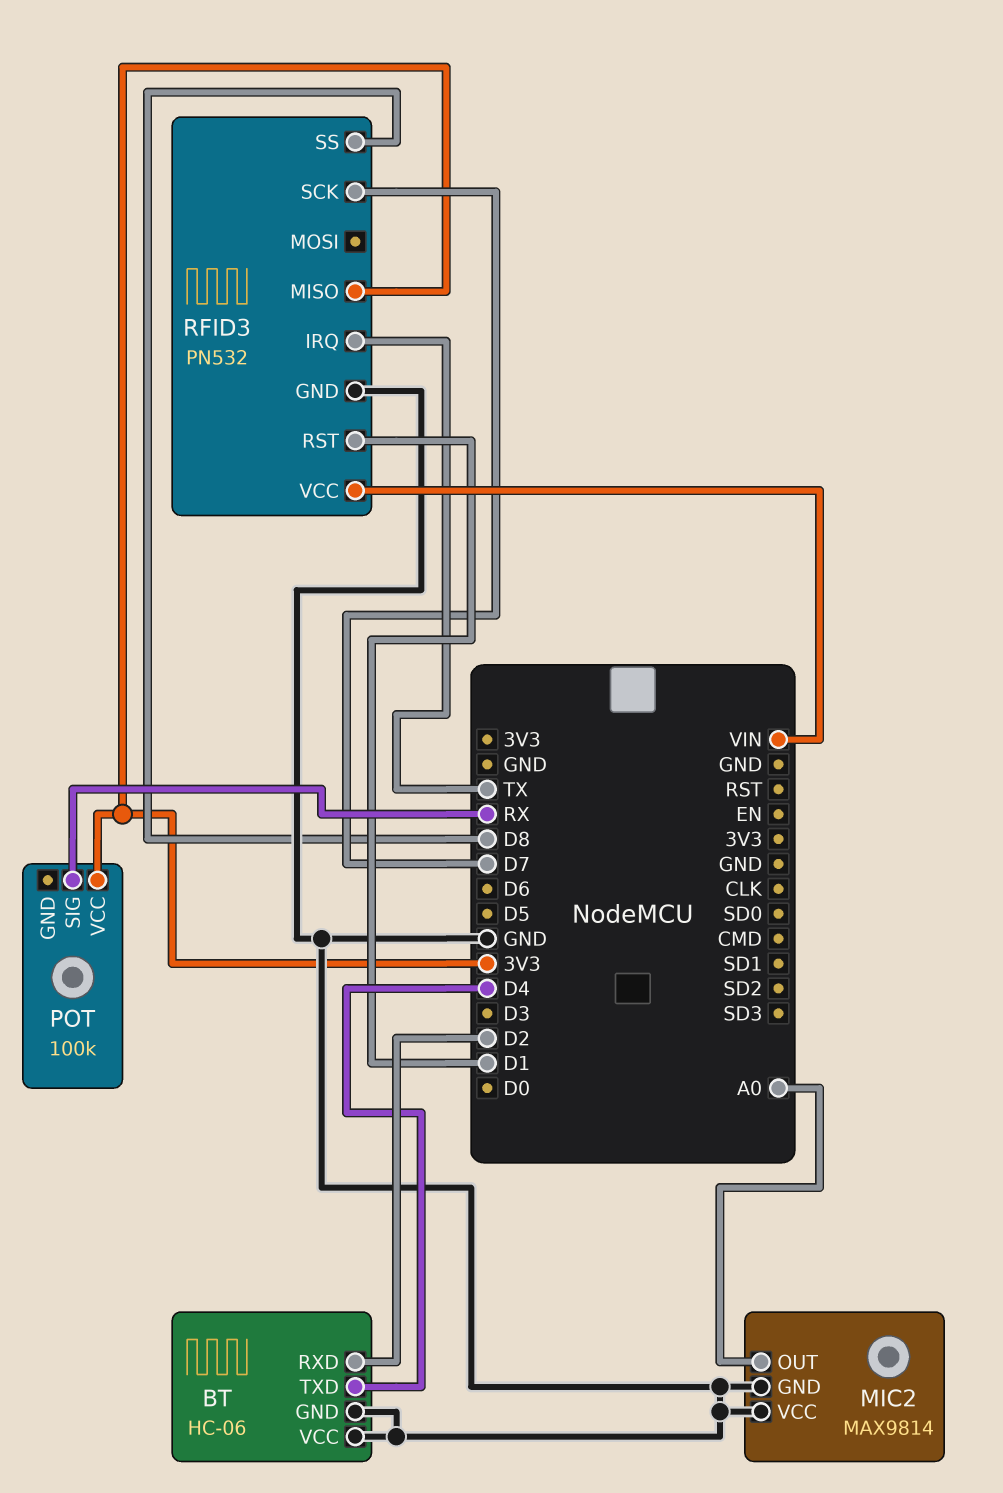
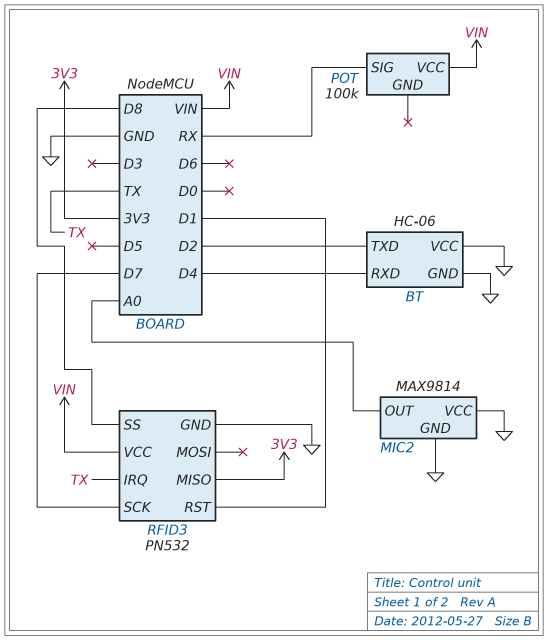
BT pin RXD: D2 -> D4
BT pin TXD: D4 -> D2
POT pin VCC: 3V3 -> VIN

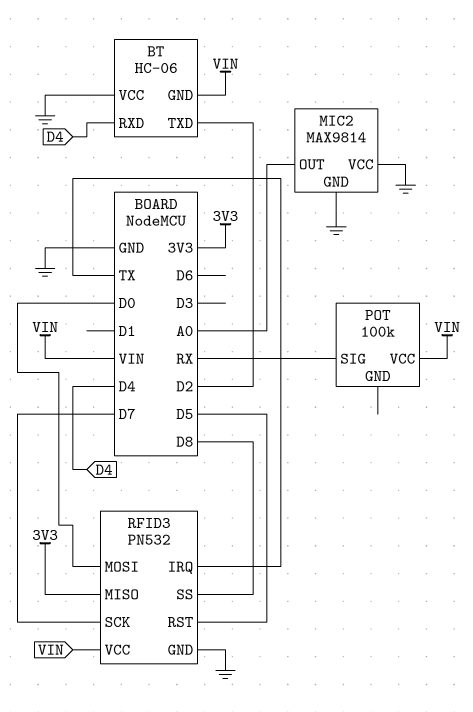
BT pin GND: GND -> VIN
RFID3 pin MOSI: none -> D0
RFID3 pin RST: D1 -> D5

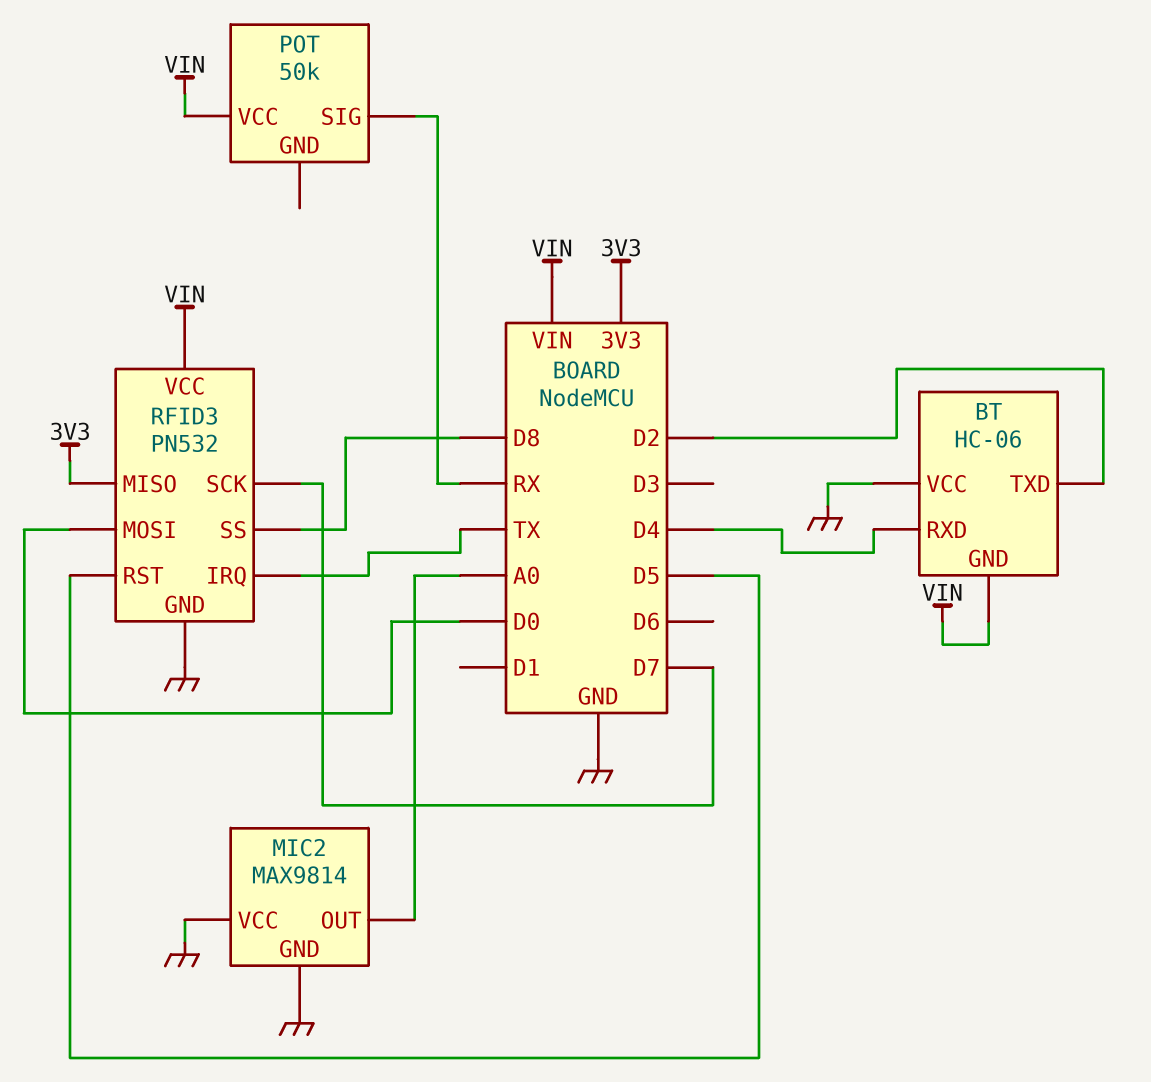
POT: 100k -> 50k

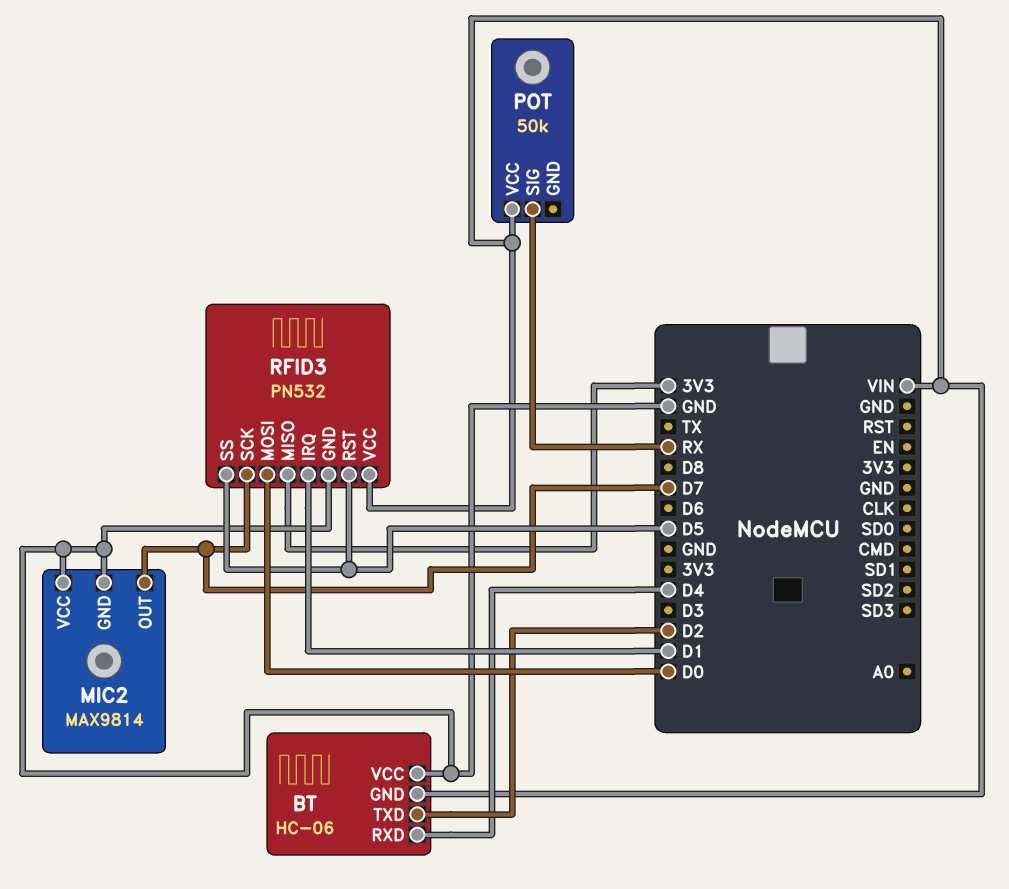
MIC2 pin OUT: A0 -> D7
RFID3 pin IRQ: TX -> D1
RFID3 pin SS: D8 -> D5

